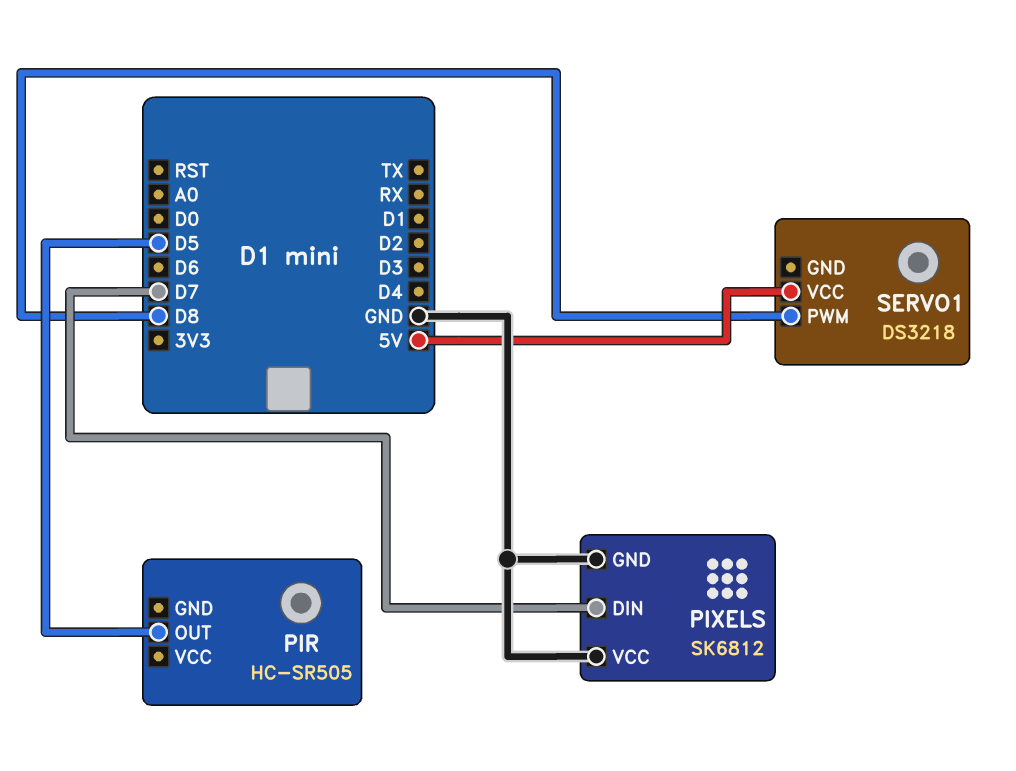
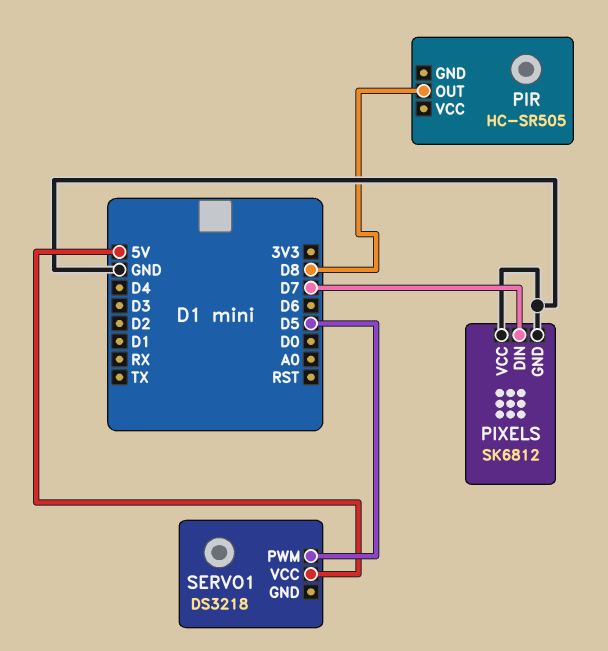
PIR pin OUT: D5 -> D8
SERVO1 pin PWM: D8 -> D5

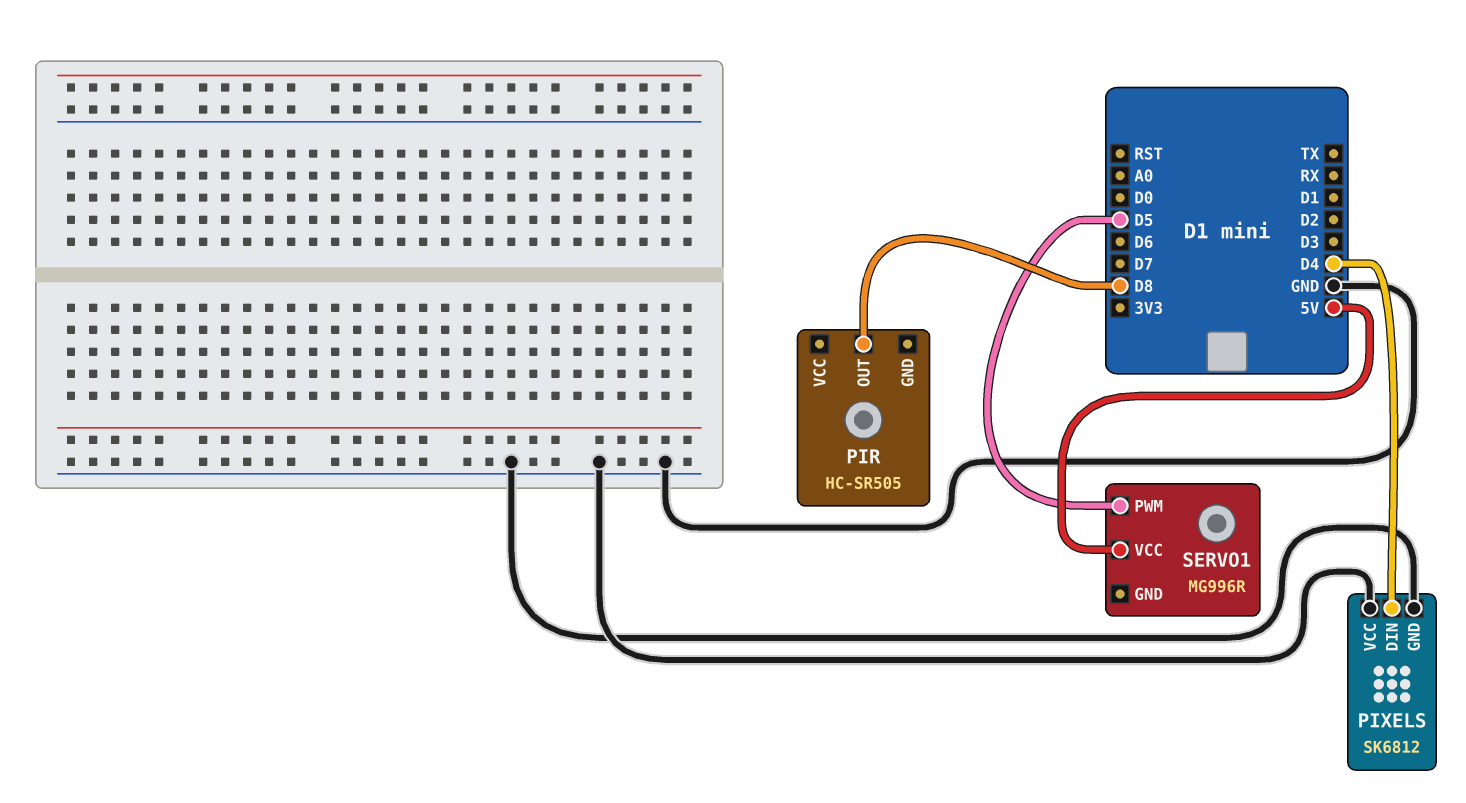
PIXELS pin DIN: D7 -> D4
SERVO1: DS3218 -> MG996R

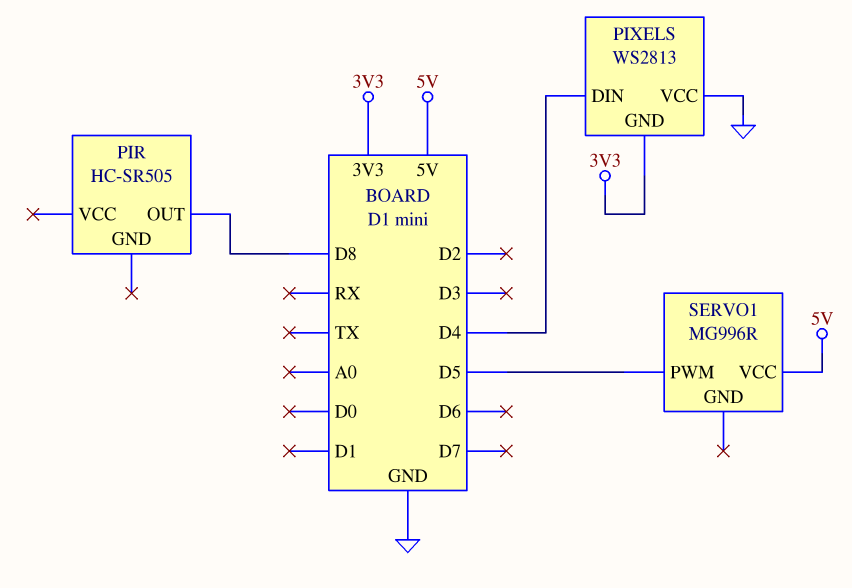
PIXELS: SK6812 -> WS2813
PIXELS pin GND: GND -> 3V3

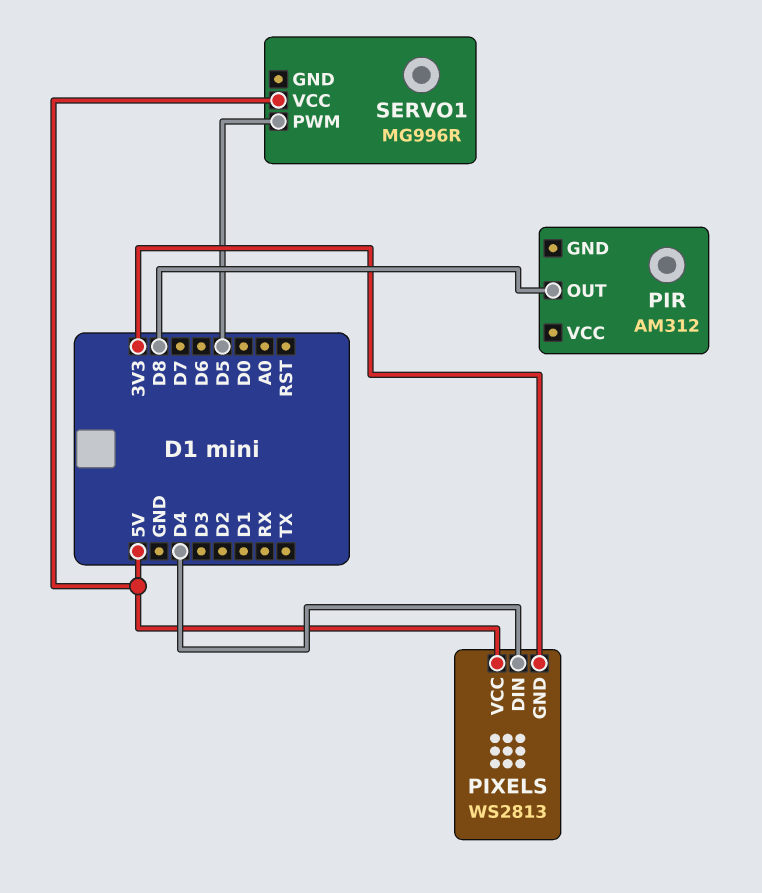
PIR: HC-SR505 -> AM312
PIXELS pin VCC: GND -> 5V

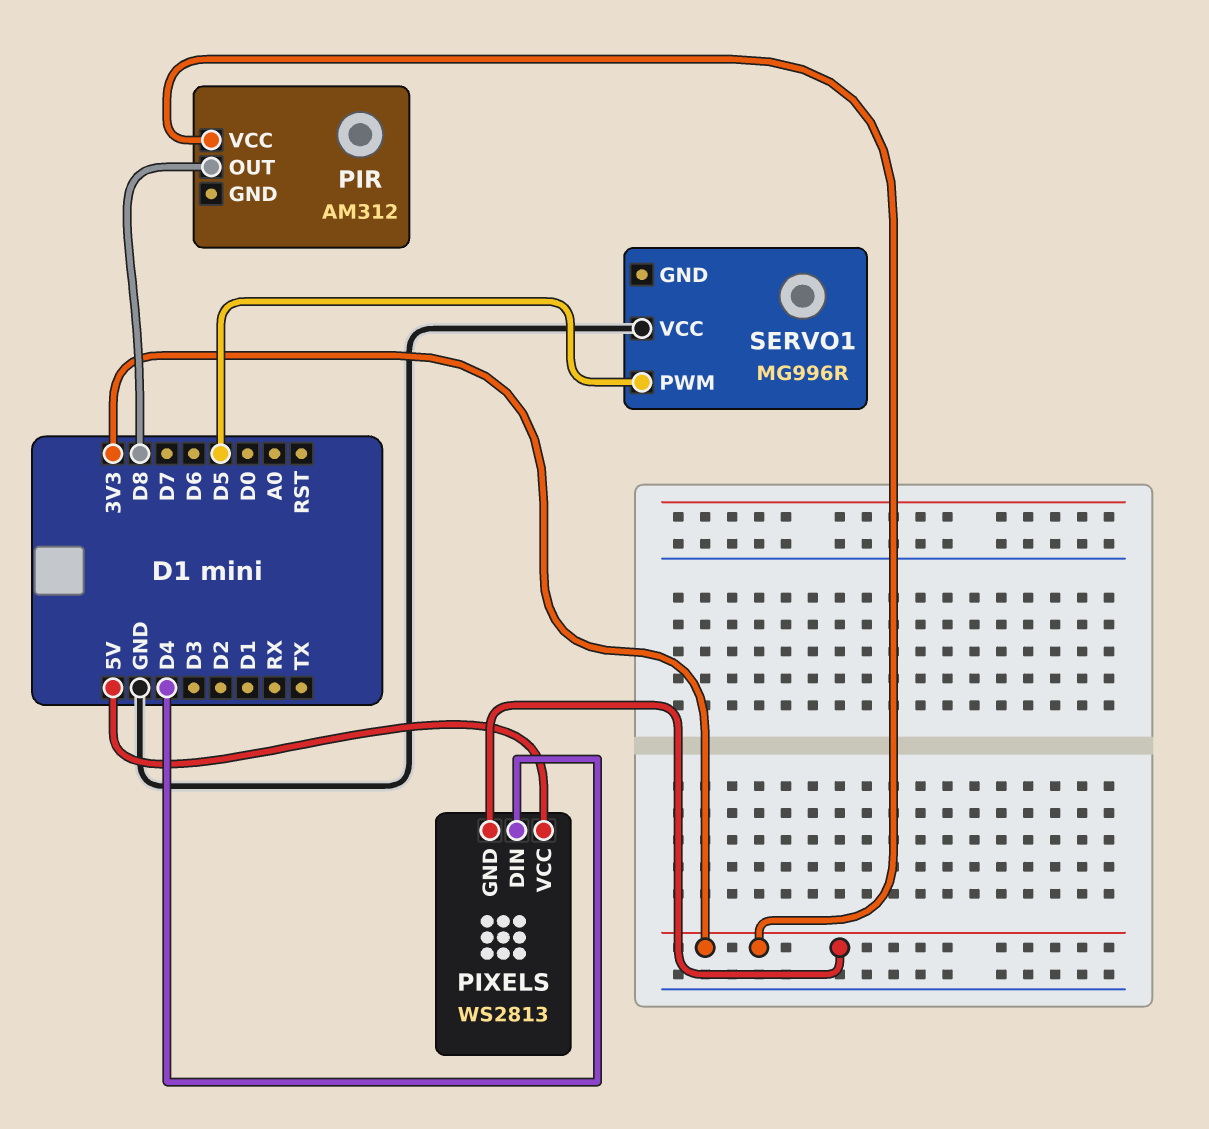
PIR pin VCC: none -> 3V3
SERVO1 pin VCC: 5V -> GND

